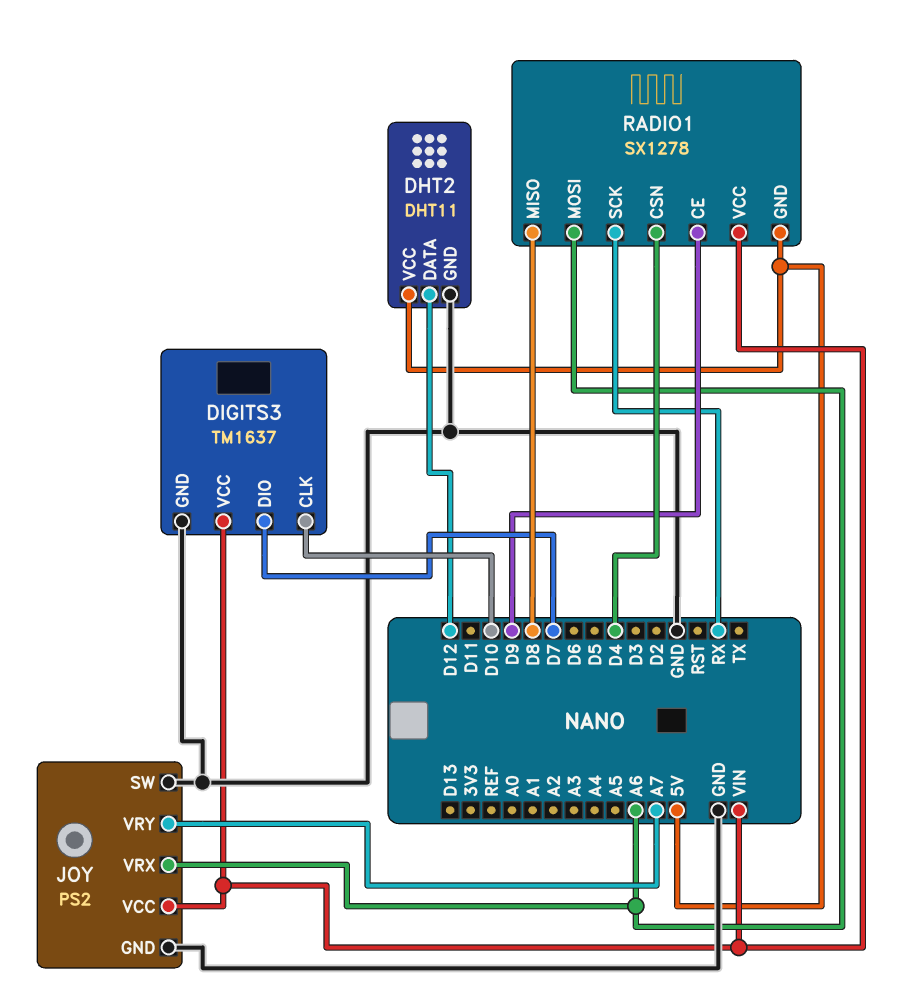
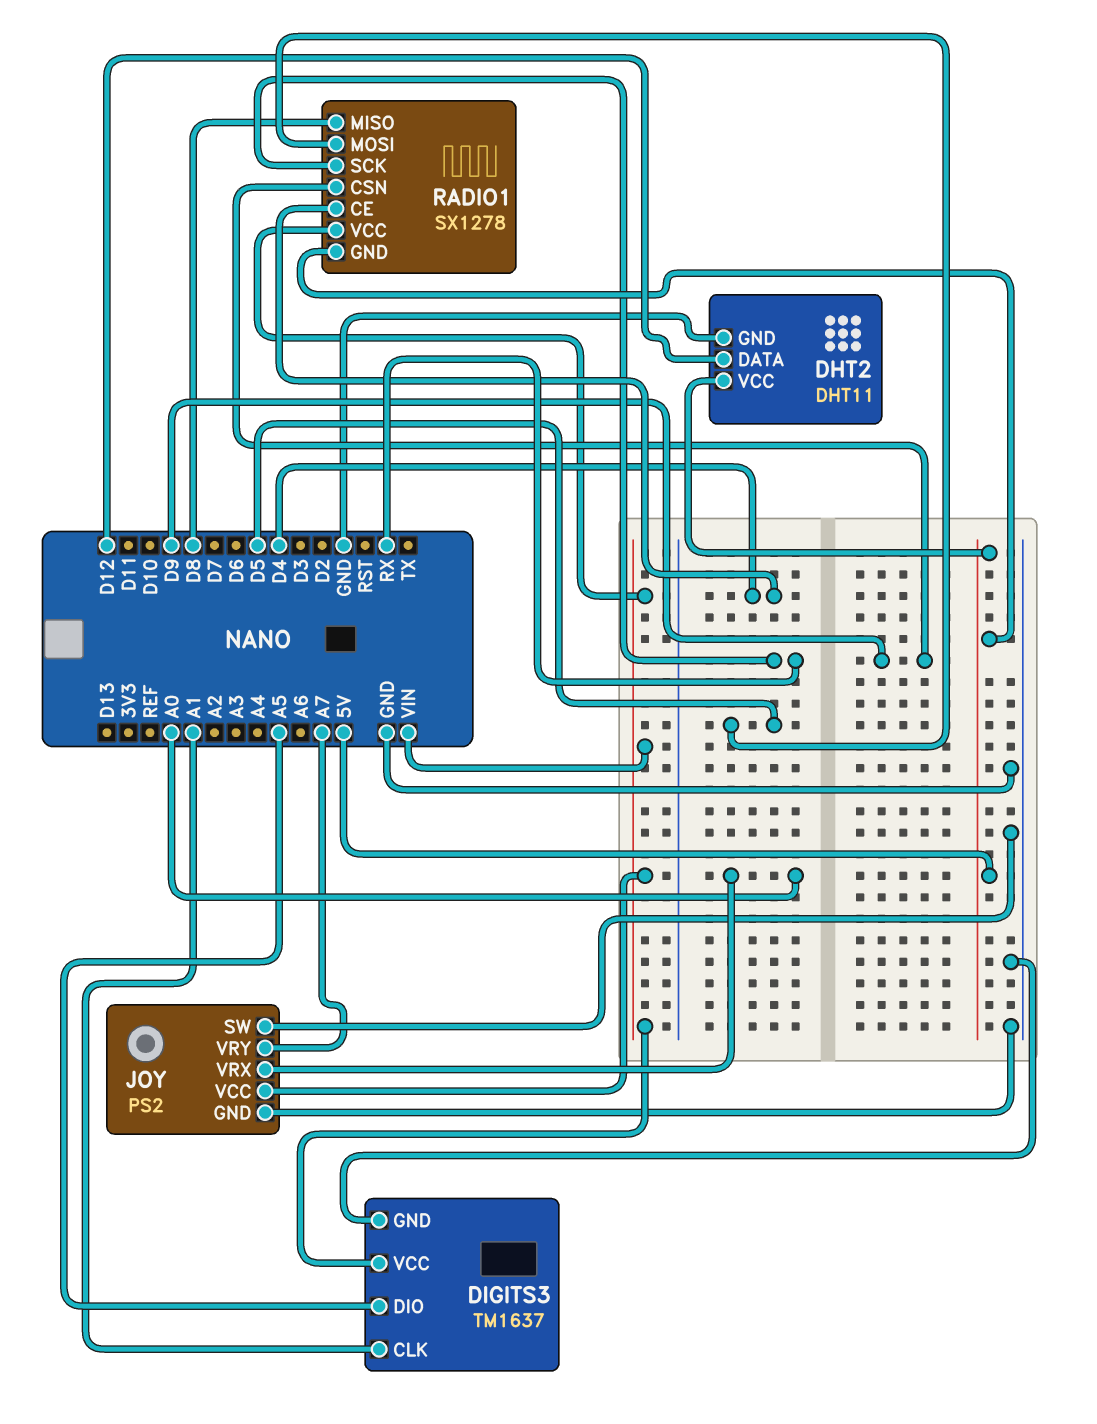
DIGITS3 pin CLK: D10 -> A1
DIGITS3 pin DIO: D7 -> A5
JOY pin VRX: A6 -> A0
RADIO1 pin CE: D9 -> D4
RADIO1 pin CSN: D4 -> D9
RADIO1 pin MOSI: A6 -> D5

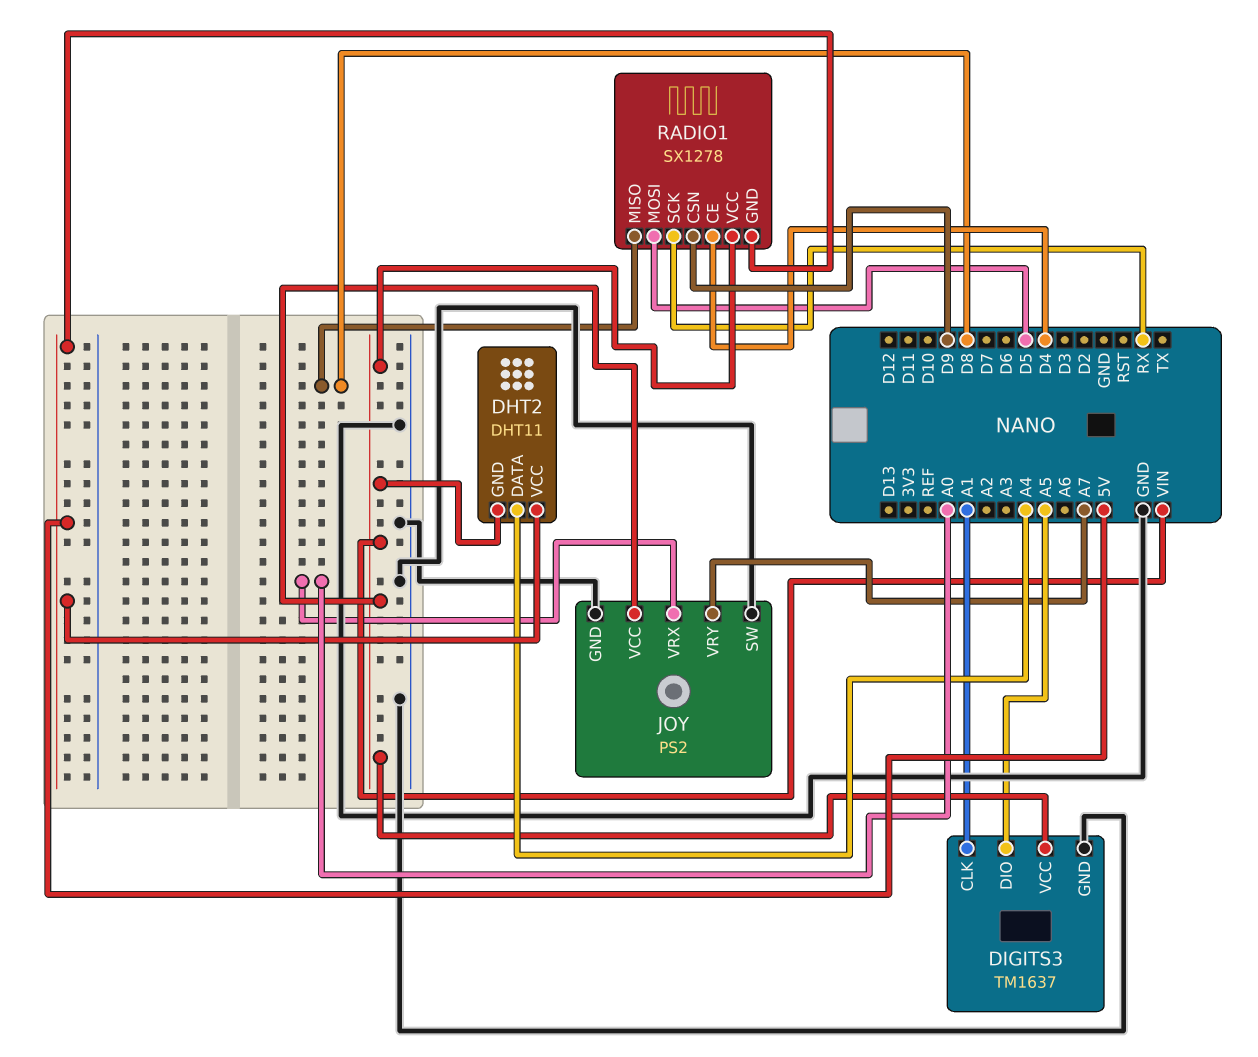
DHT2 pin DATA: D12 -> A4
DHT2 pin GND: GND -> VIN

